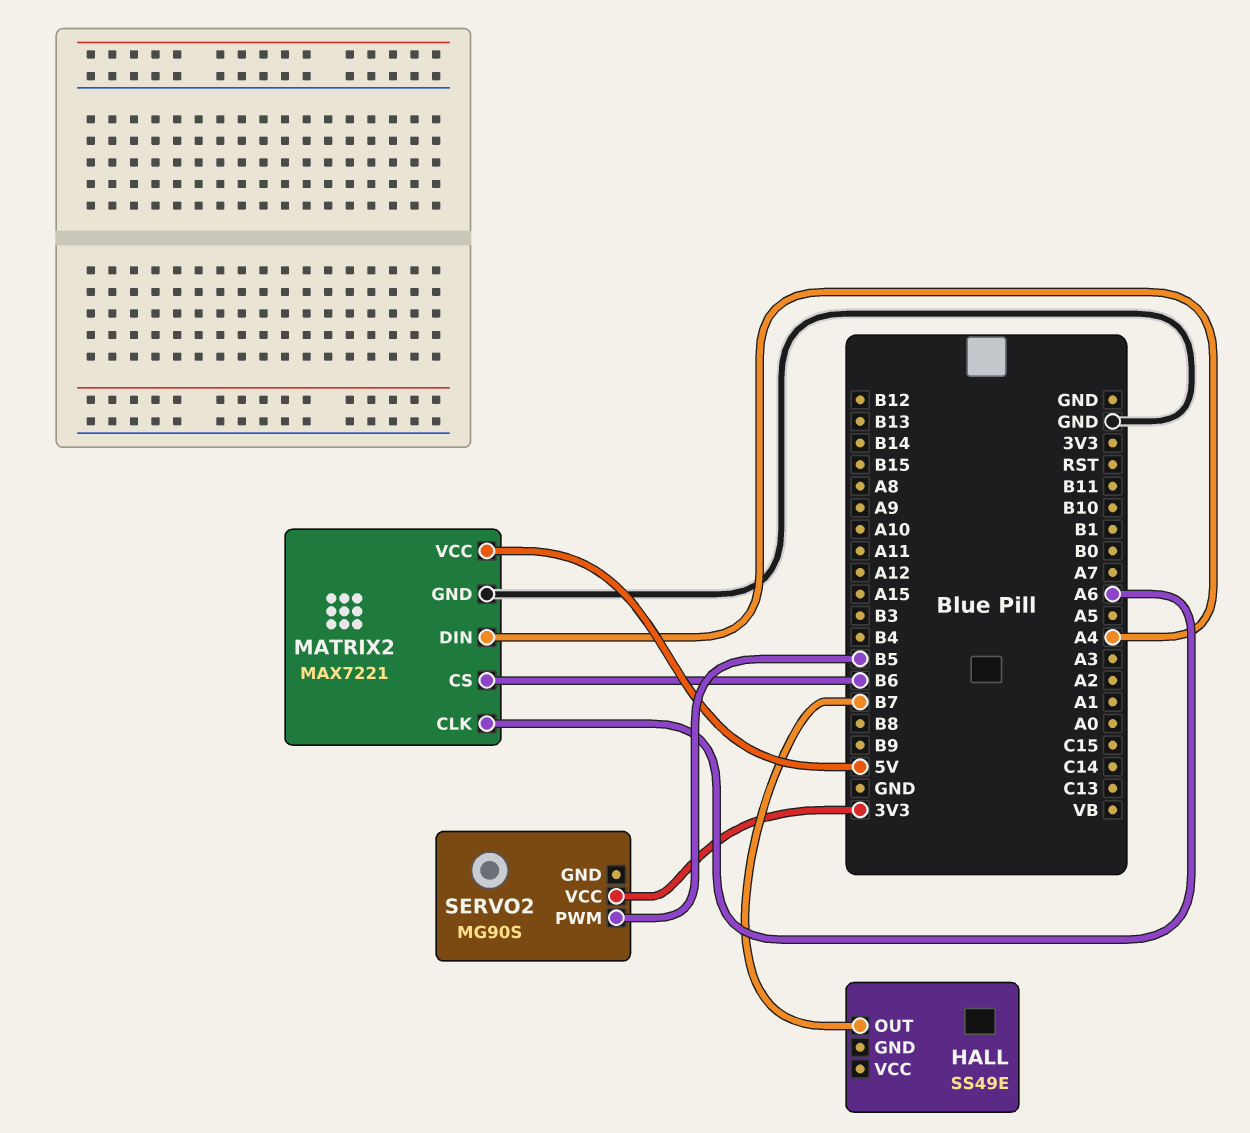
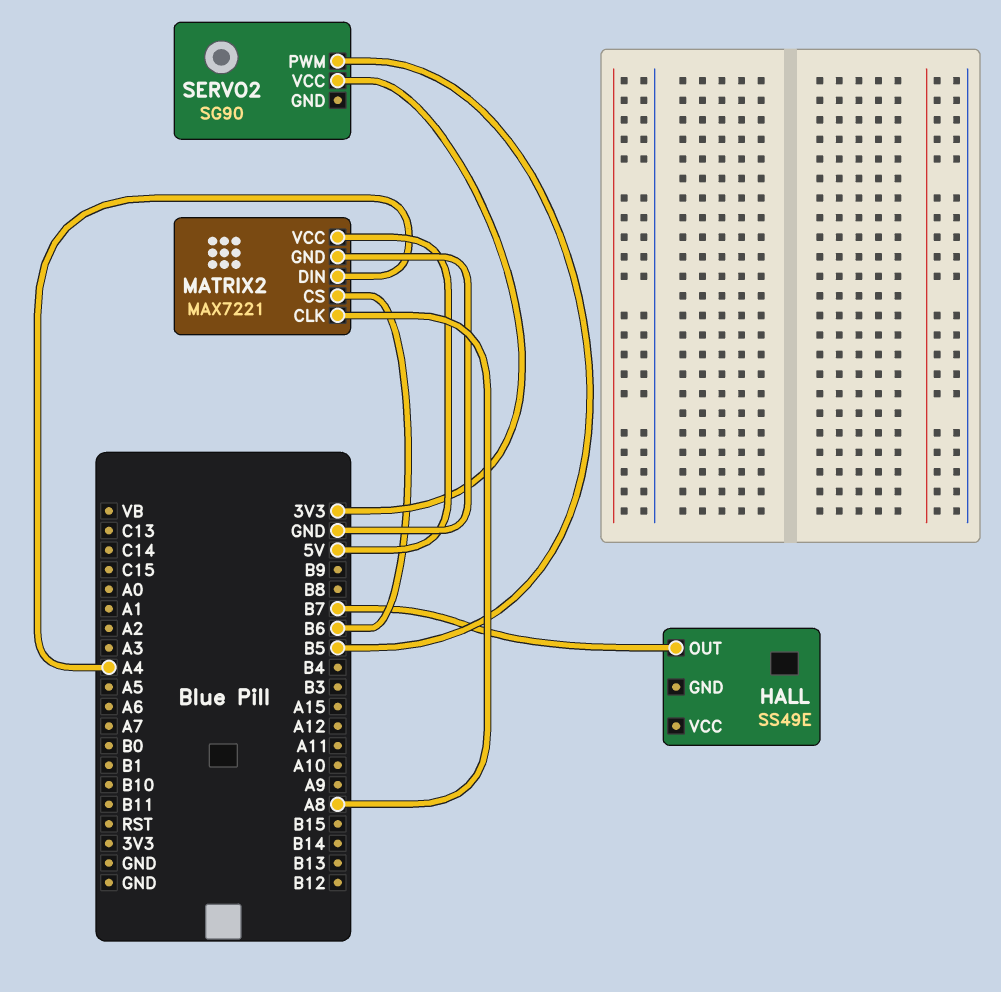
MATRIX2 pin CLK: A6 -> A8
SERVO2: MG90S -> SG90

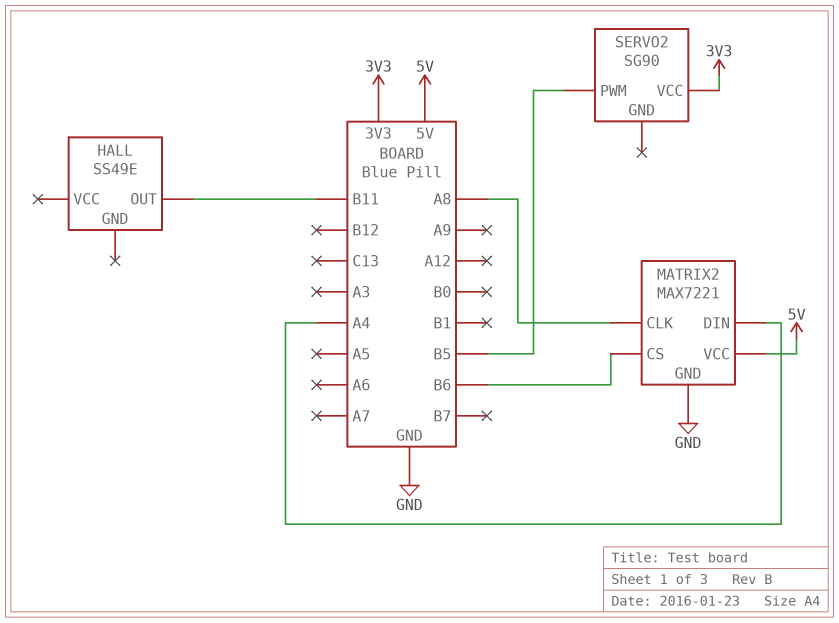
HALL pin OUT: B7 -> B11

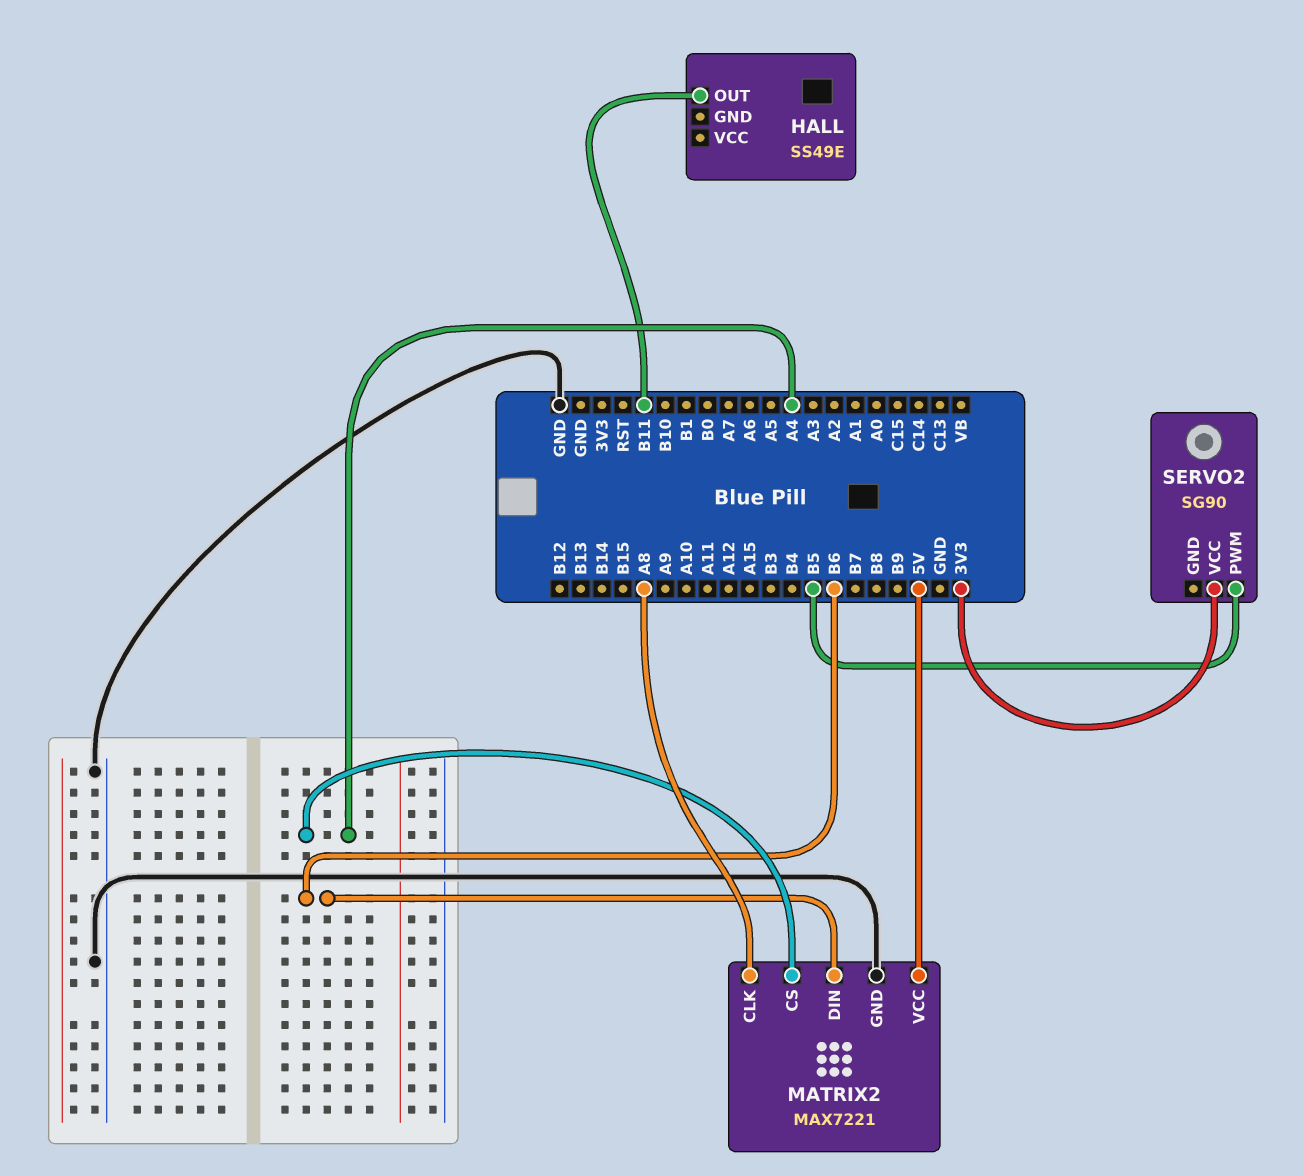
MATRIX2 pin CS: B6 -> A4
MATRIX2 pin DIN: A4 -> B6

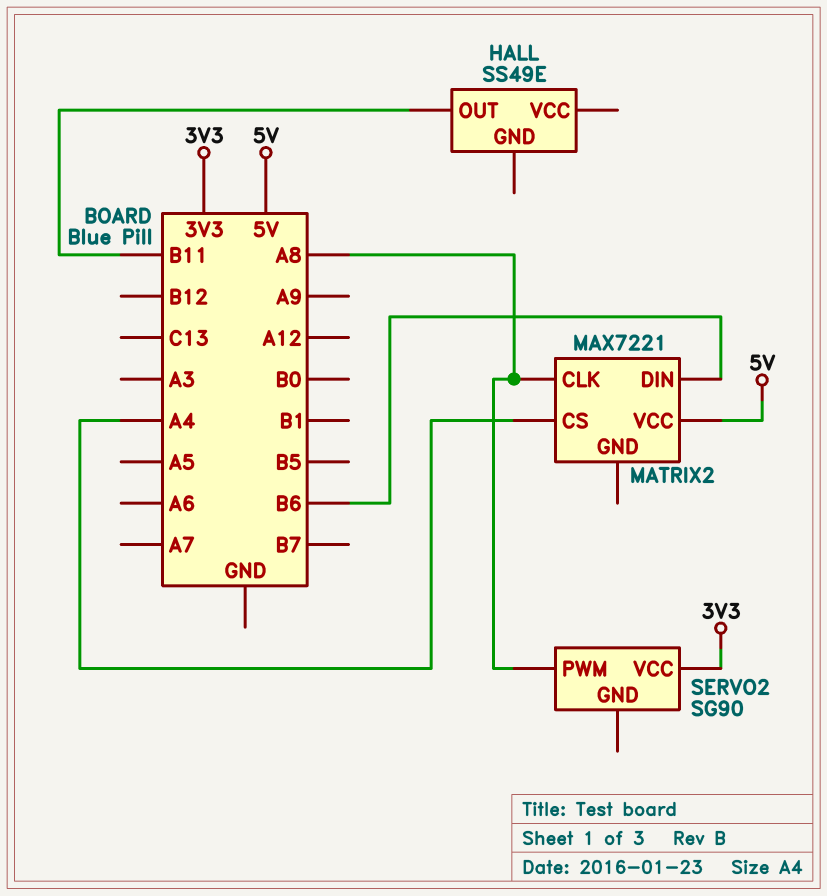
MATRIX2 pin GND: GND -> none
SERVO2 pin PWM: B5 -> A8

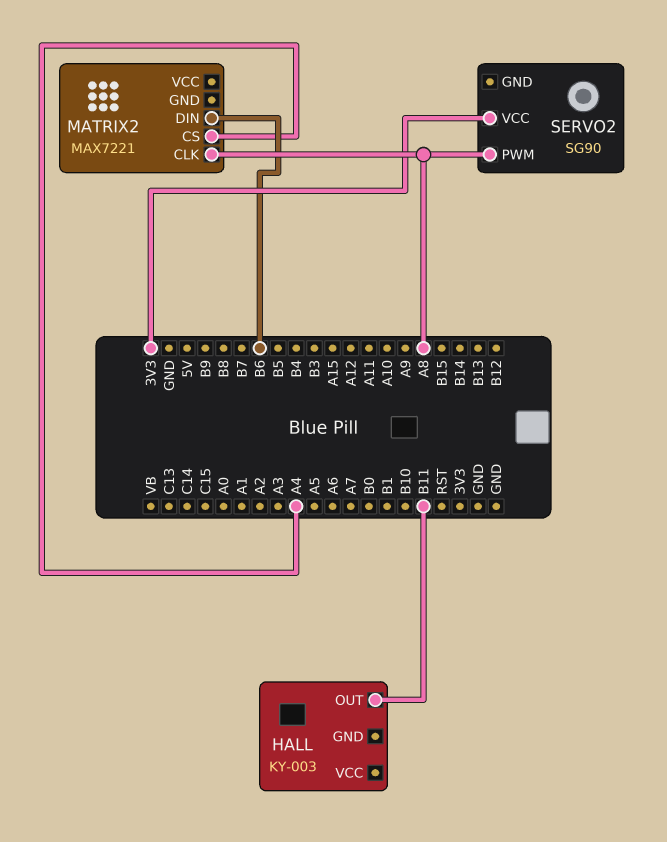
HALL: SS49E -> KY-003
MATRIX2 pin VCC: 5V -> none

